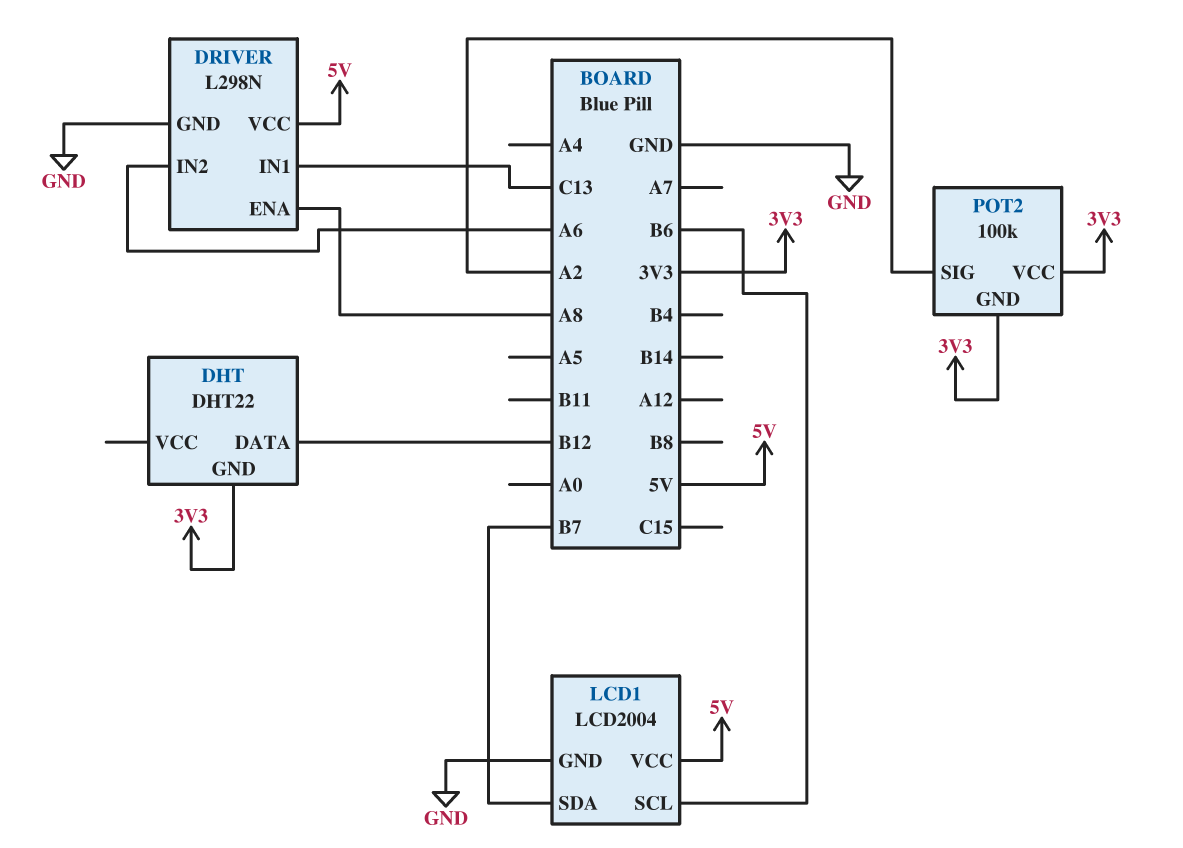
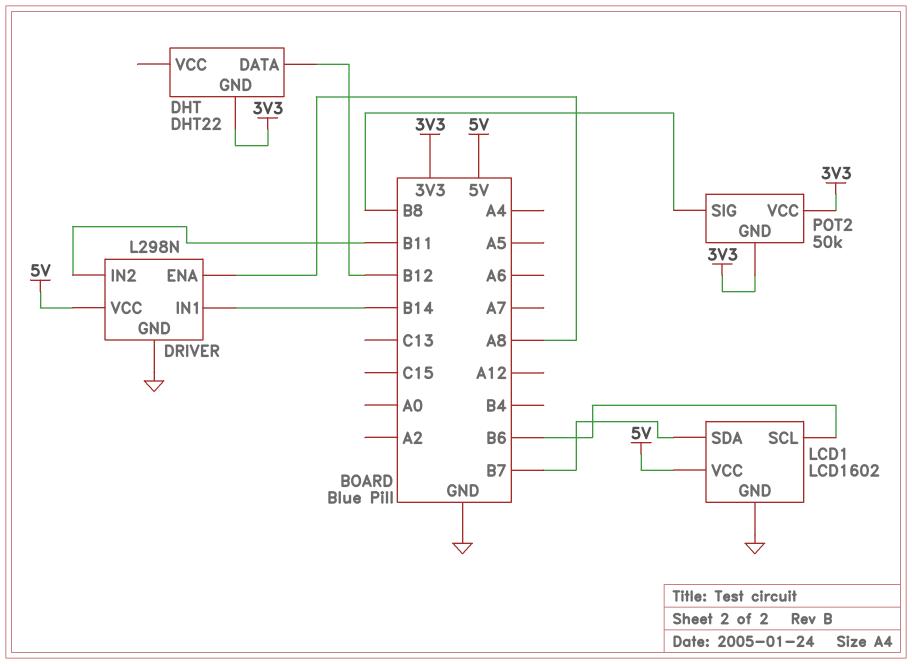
DRIVER pin IN1: C13 -> B14
DRIVER pin IN2: A6 -> B11
LCD1: LCD2004 -> LCD1602
POT2: 100k -> 50k
POT2 pin SIG: A2 -> B8

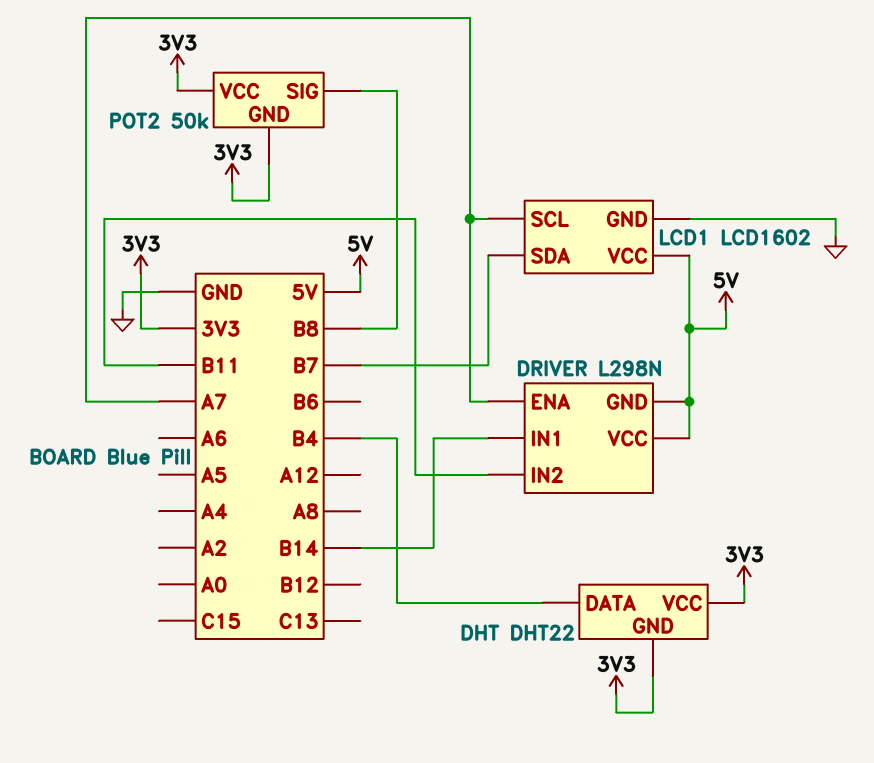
DHT pin DATA: B12 -> B4
DHT pin VCC: none -> 3V3
DRIVER pin ENA: A8 -> A7
DRIVER pin GND: GND -> 5V
LCD1 pin SCL: B6 -> A7

